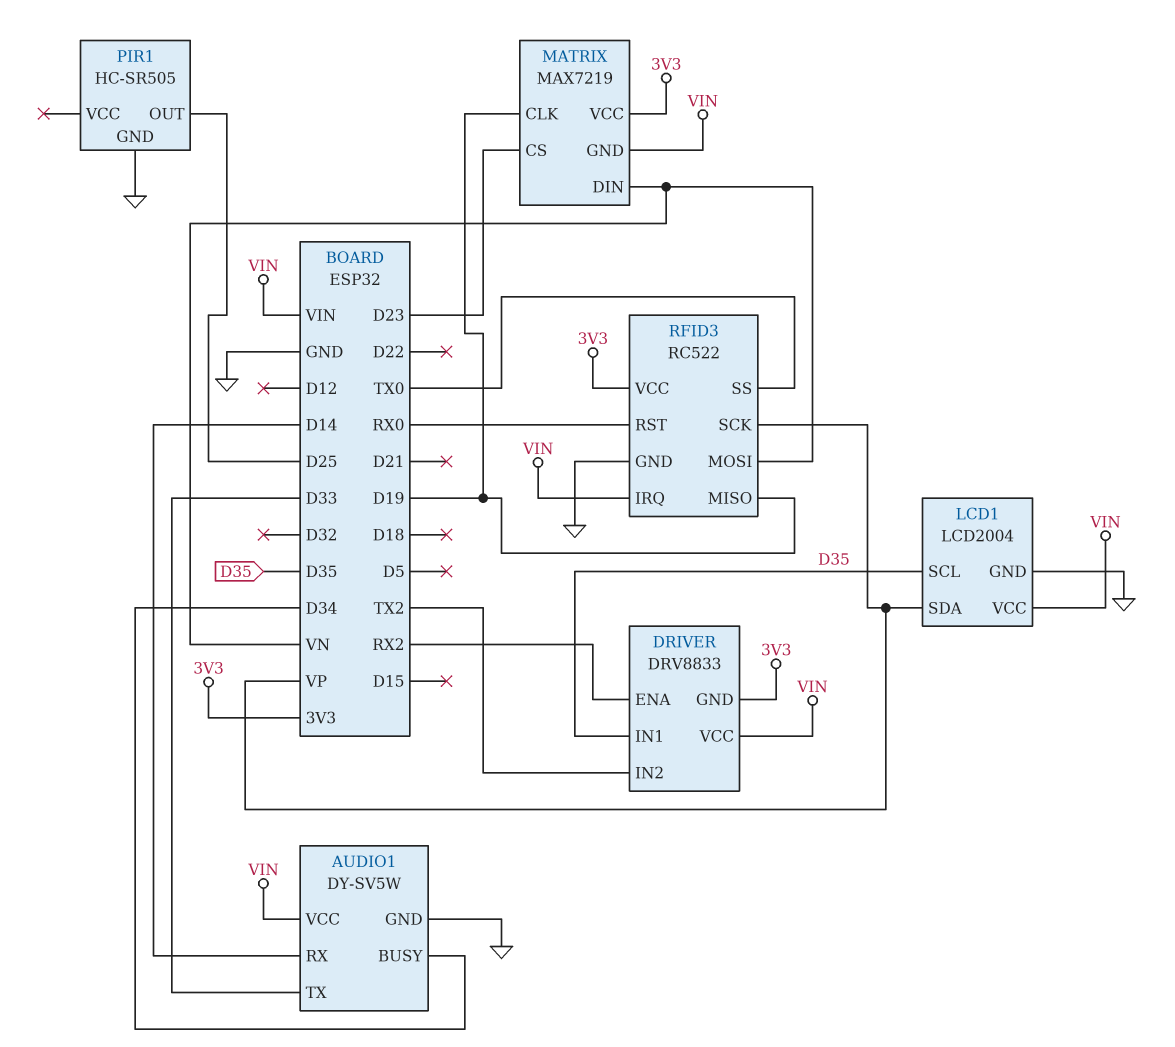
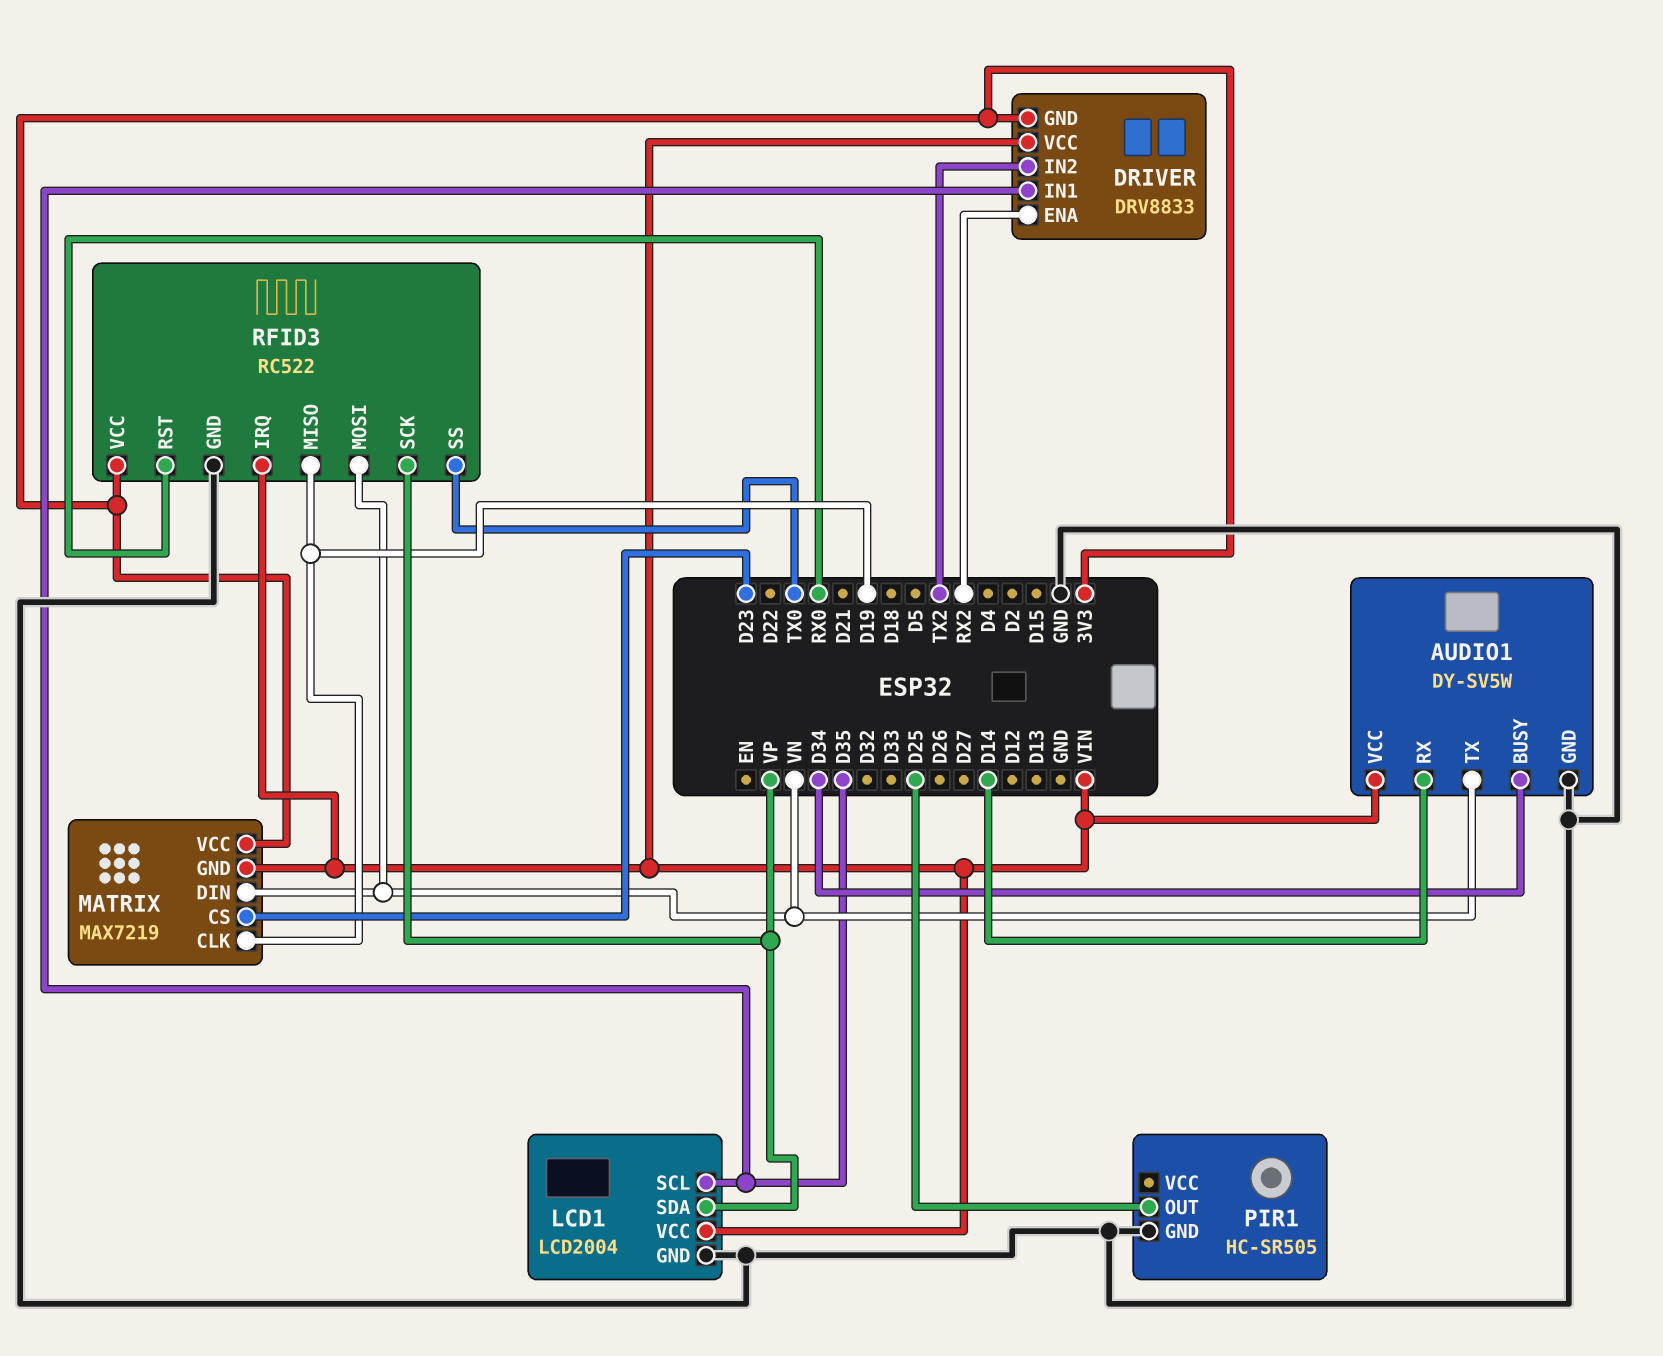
AUDIO1 pin TX: D33 -> VN

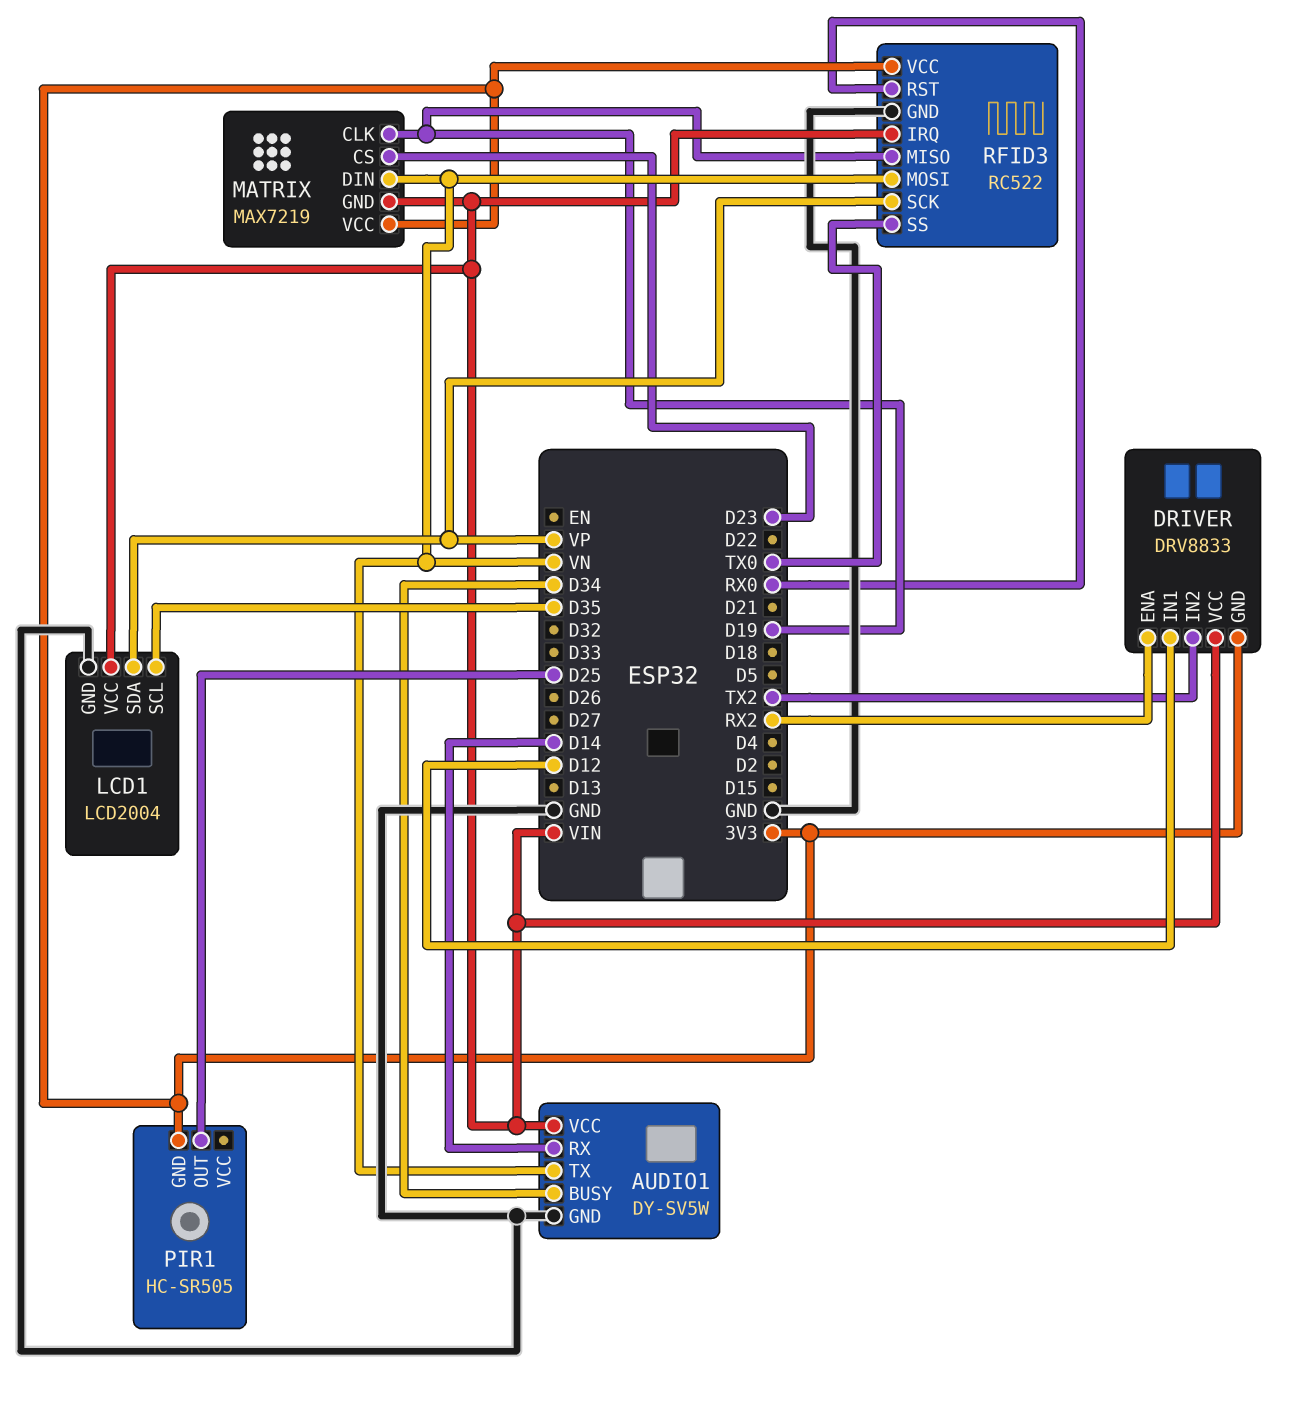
DRIVER pin IN1: D35 -> D12
PIR1 pin GND: GND -> 3V3

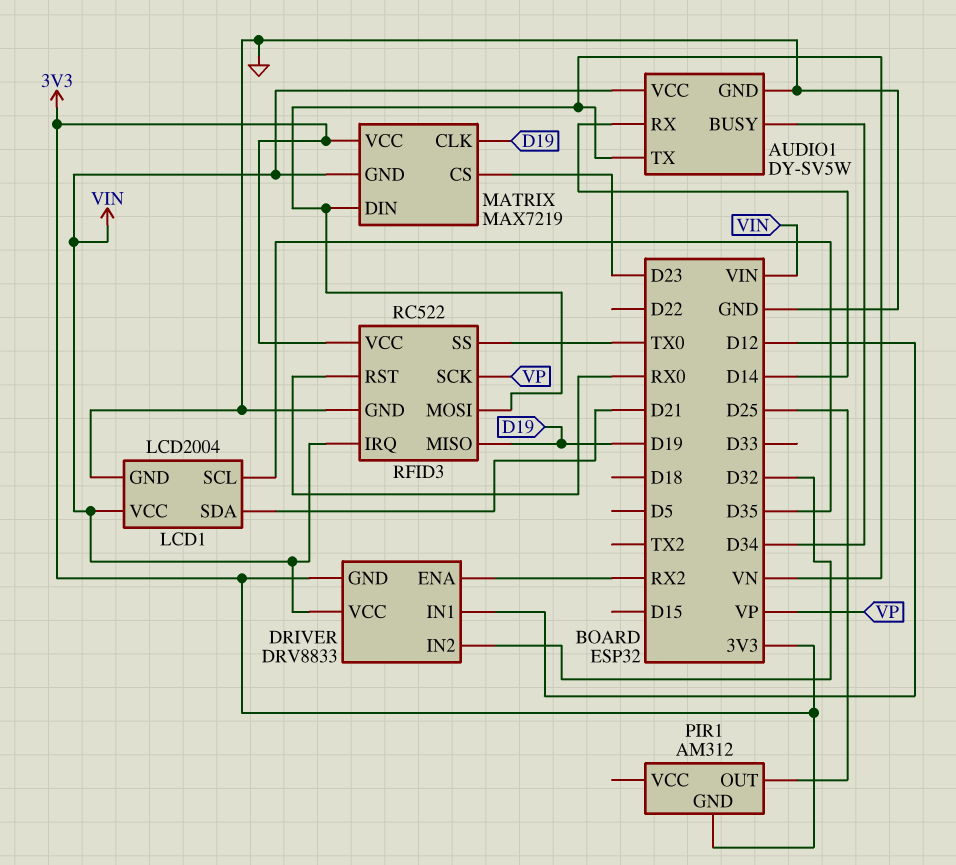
DRIVER pin IN2: TX2 -> D32
LCD1 pin SDA: VP -> D21
PIR1: HC-SR505 -> AM312

